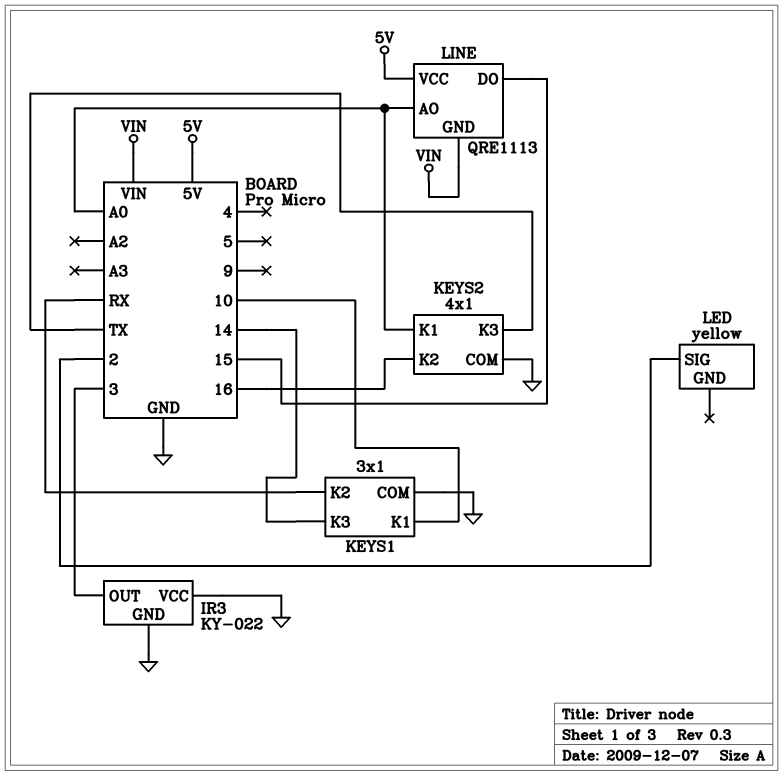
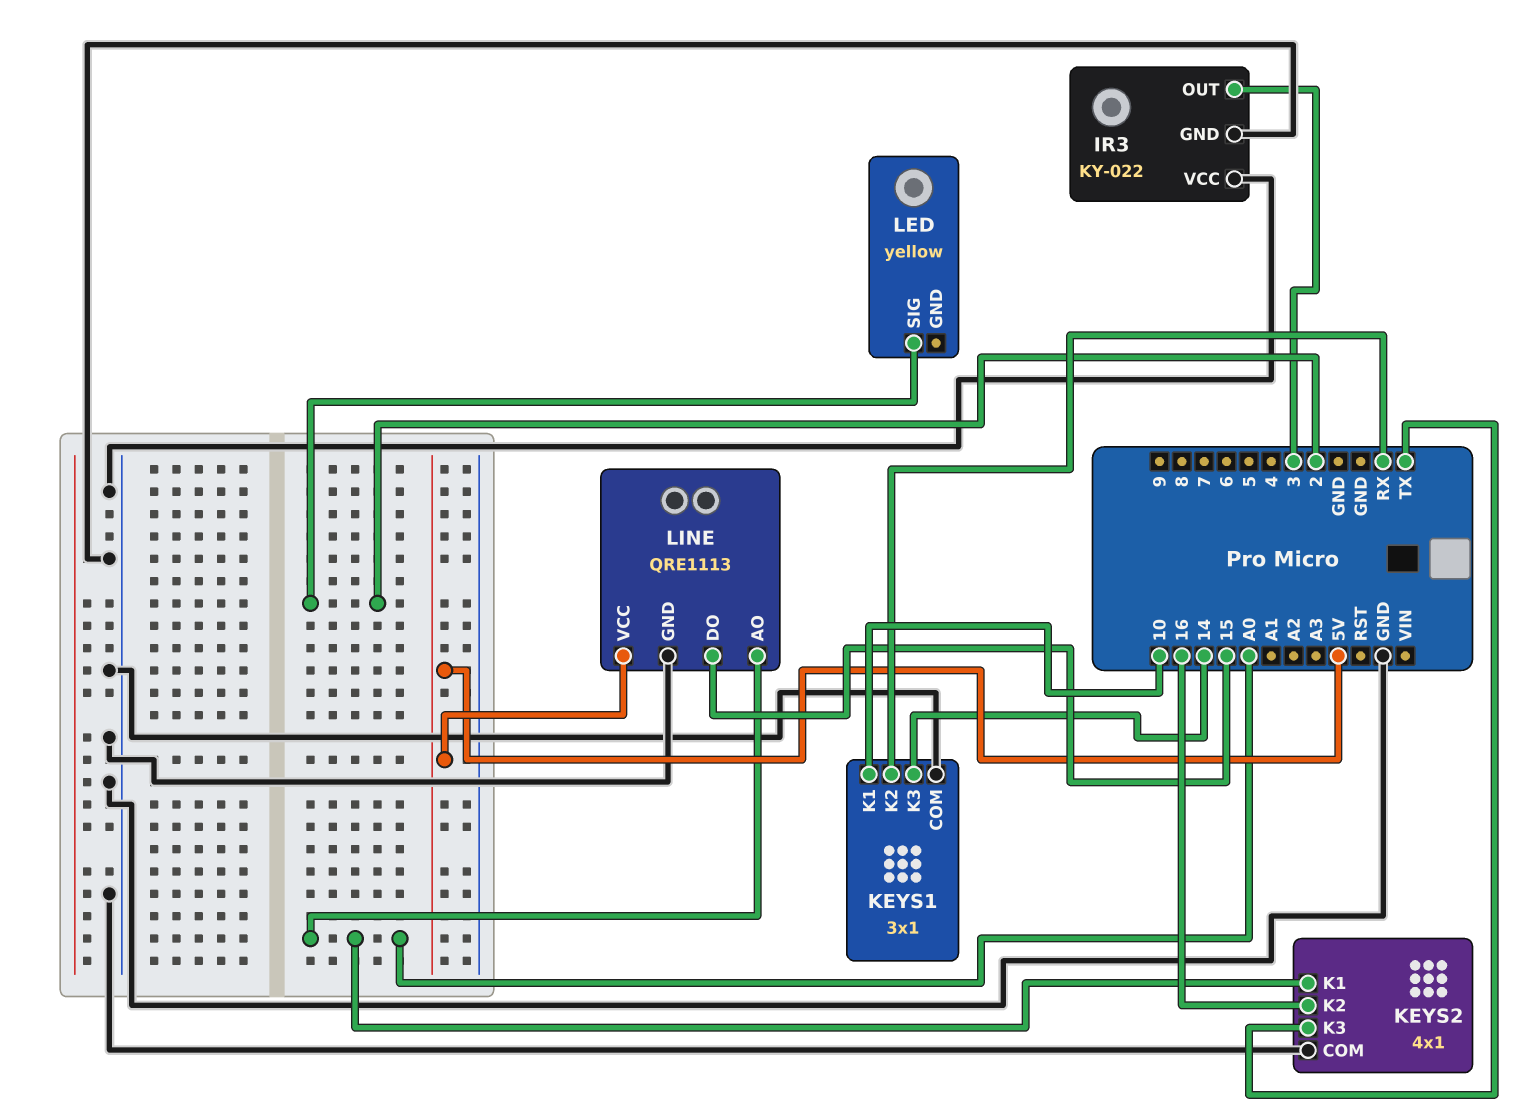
LINE pin GND: VIN -> GND

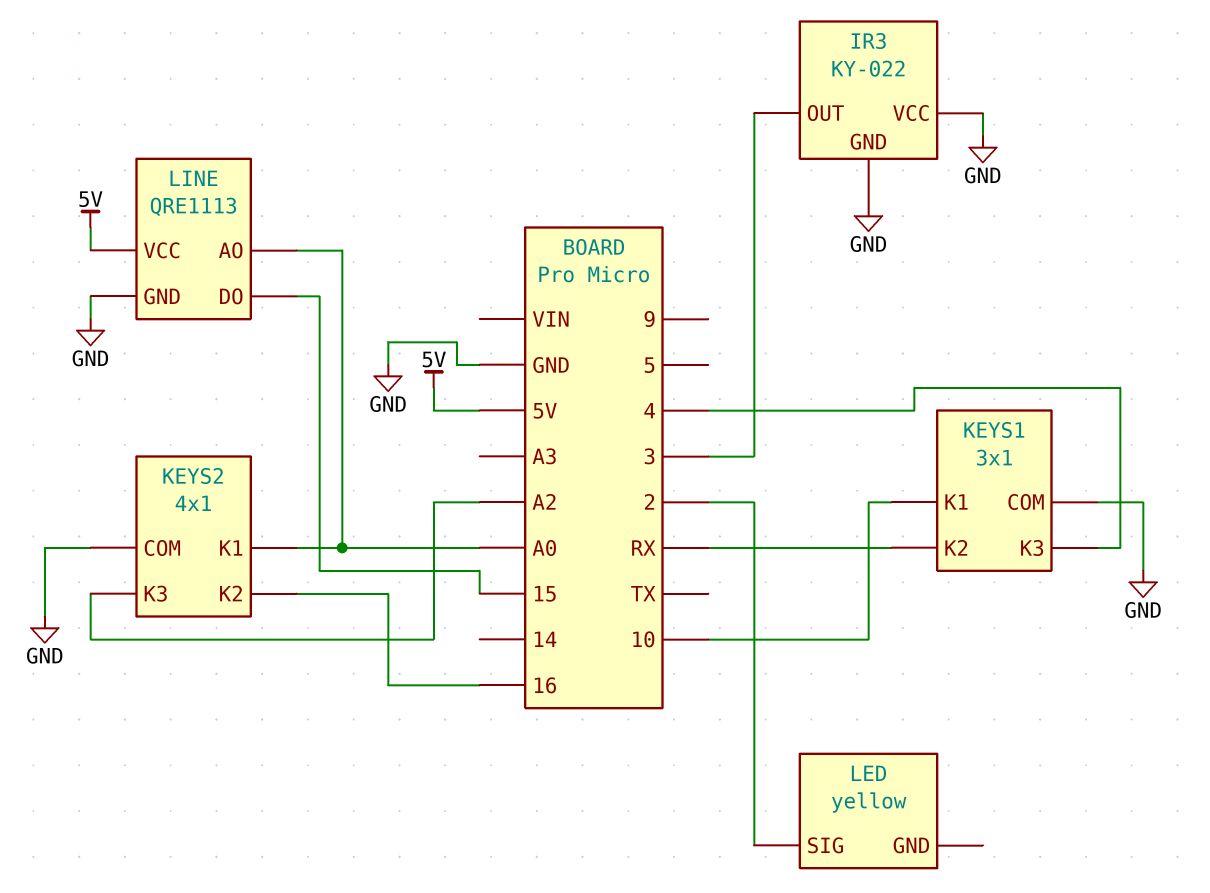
KEYS1 pin K3: 14 -> 4
KEYS2 pin K3: TX -> A2

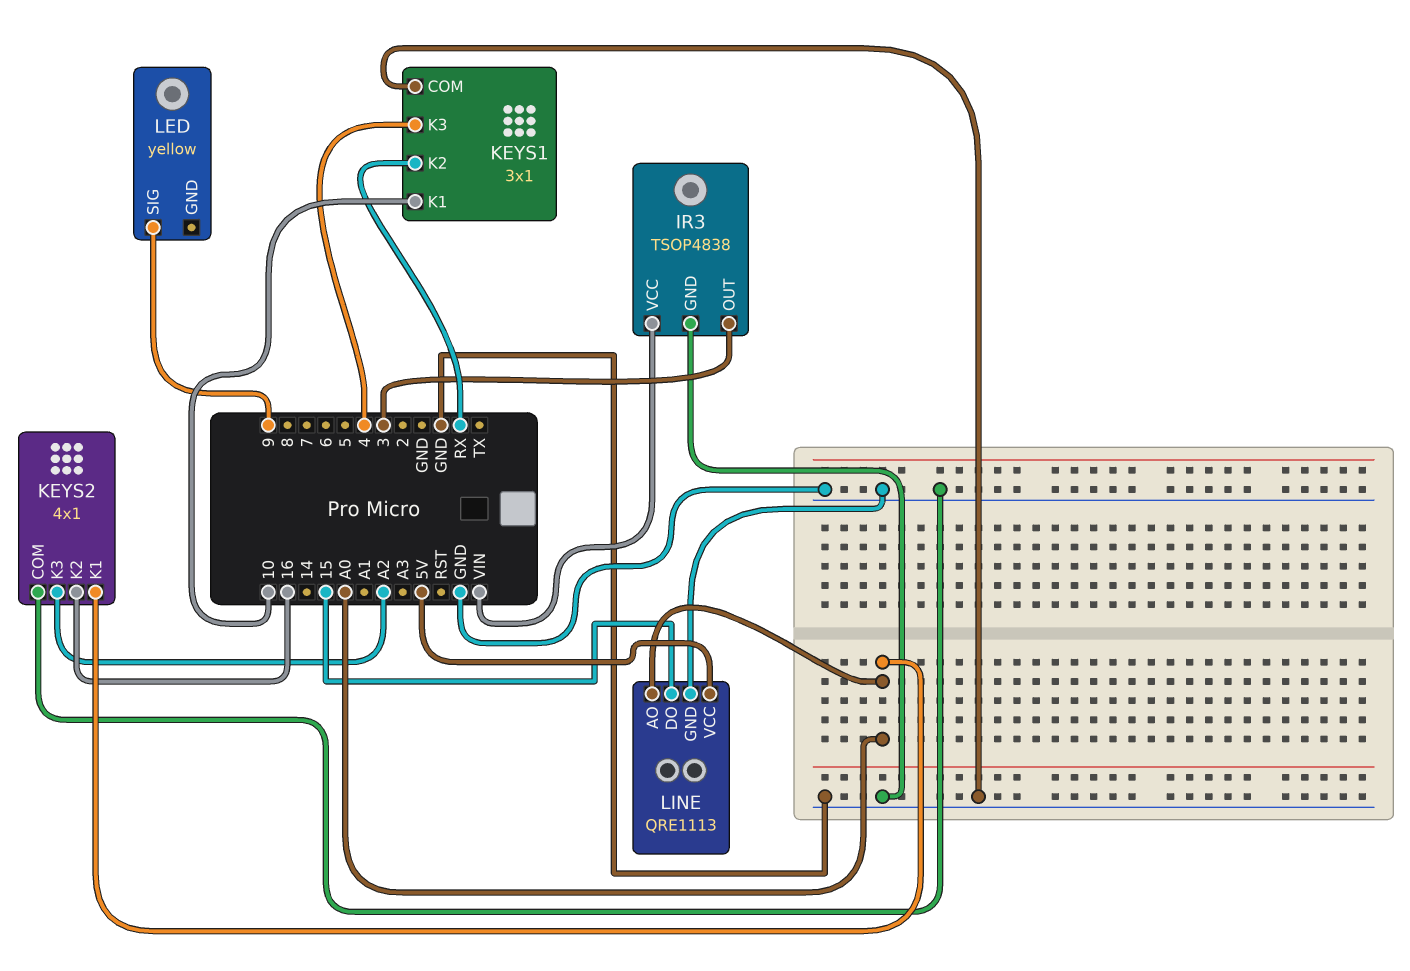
IR3: KY-022 -> TSOP4838
IR3 pin VCC: GND -> VIN
LED pin SIG: 2 -> 9

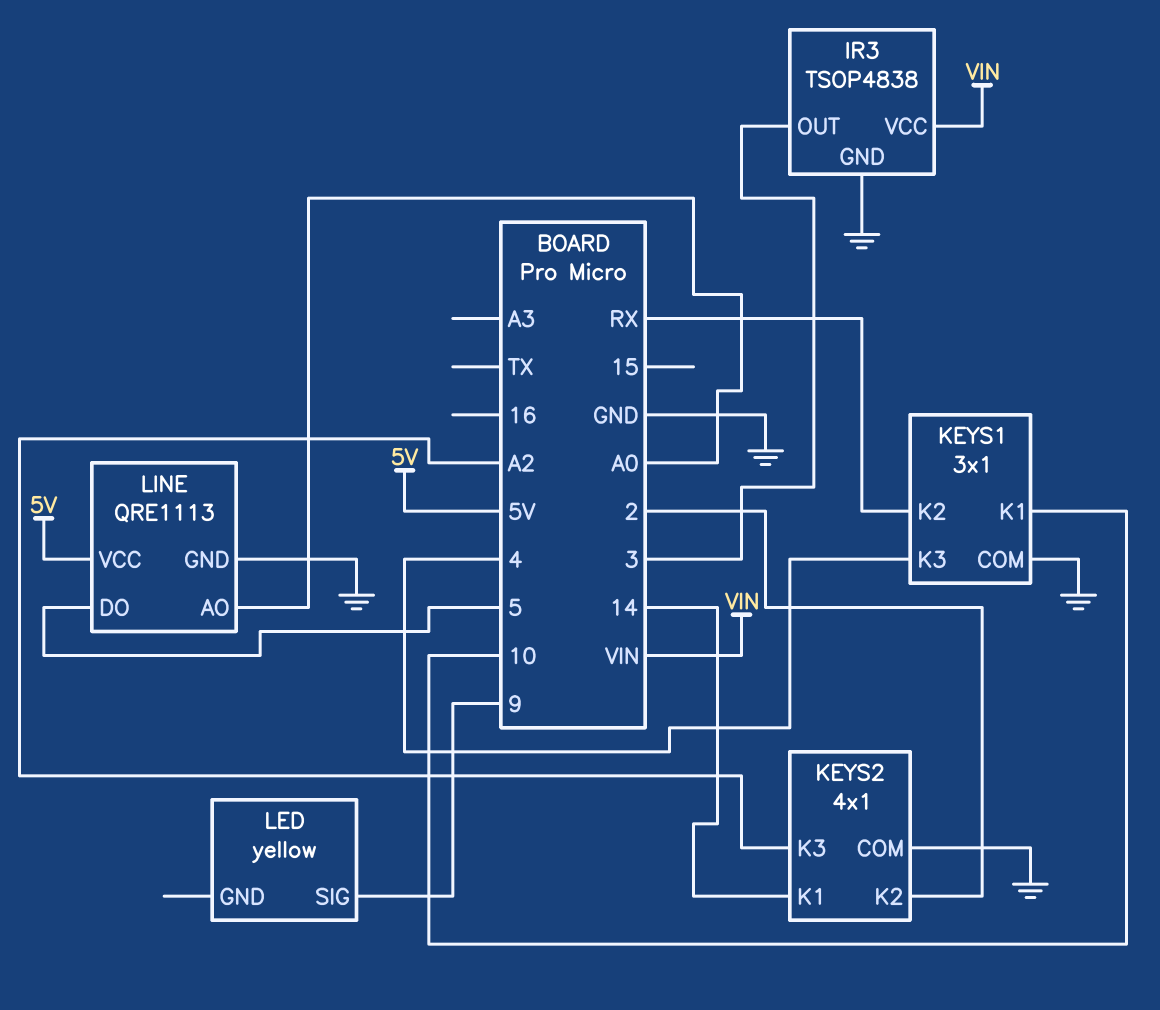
KEYS2 pin K1: A0 -> 14
KEYS2 pin K2: 16 -> 2
LINE pin DO: 15 -> 5

